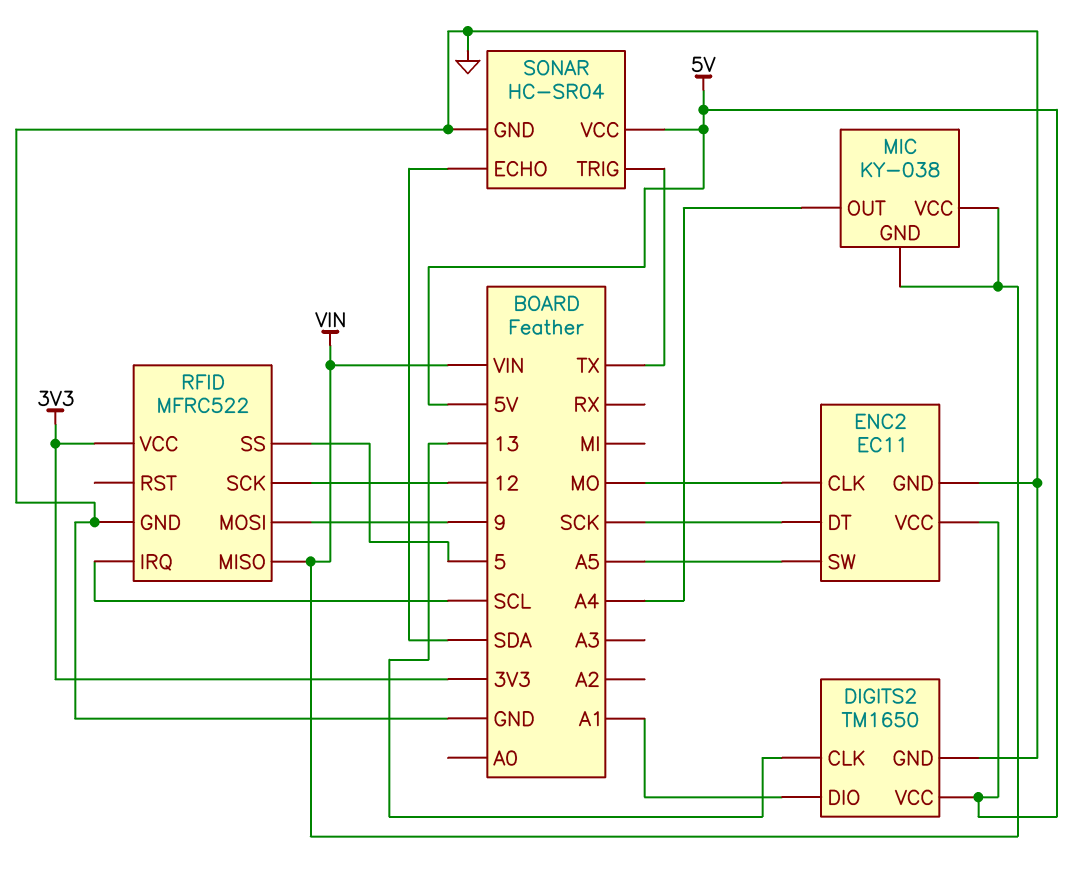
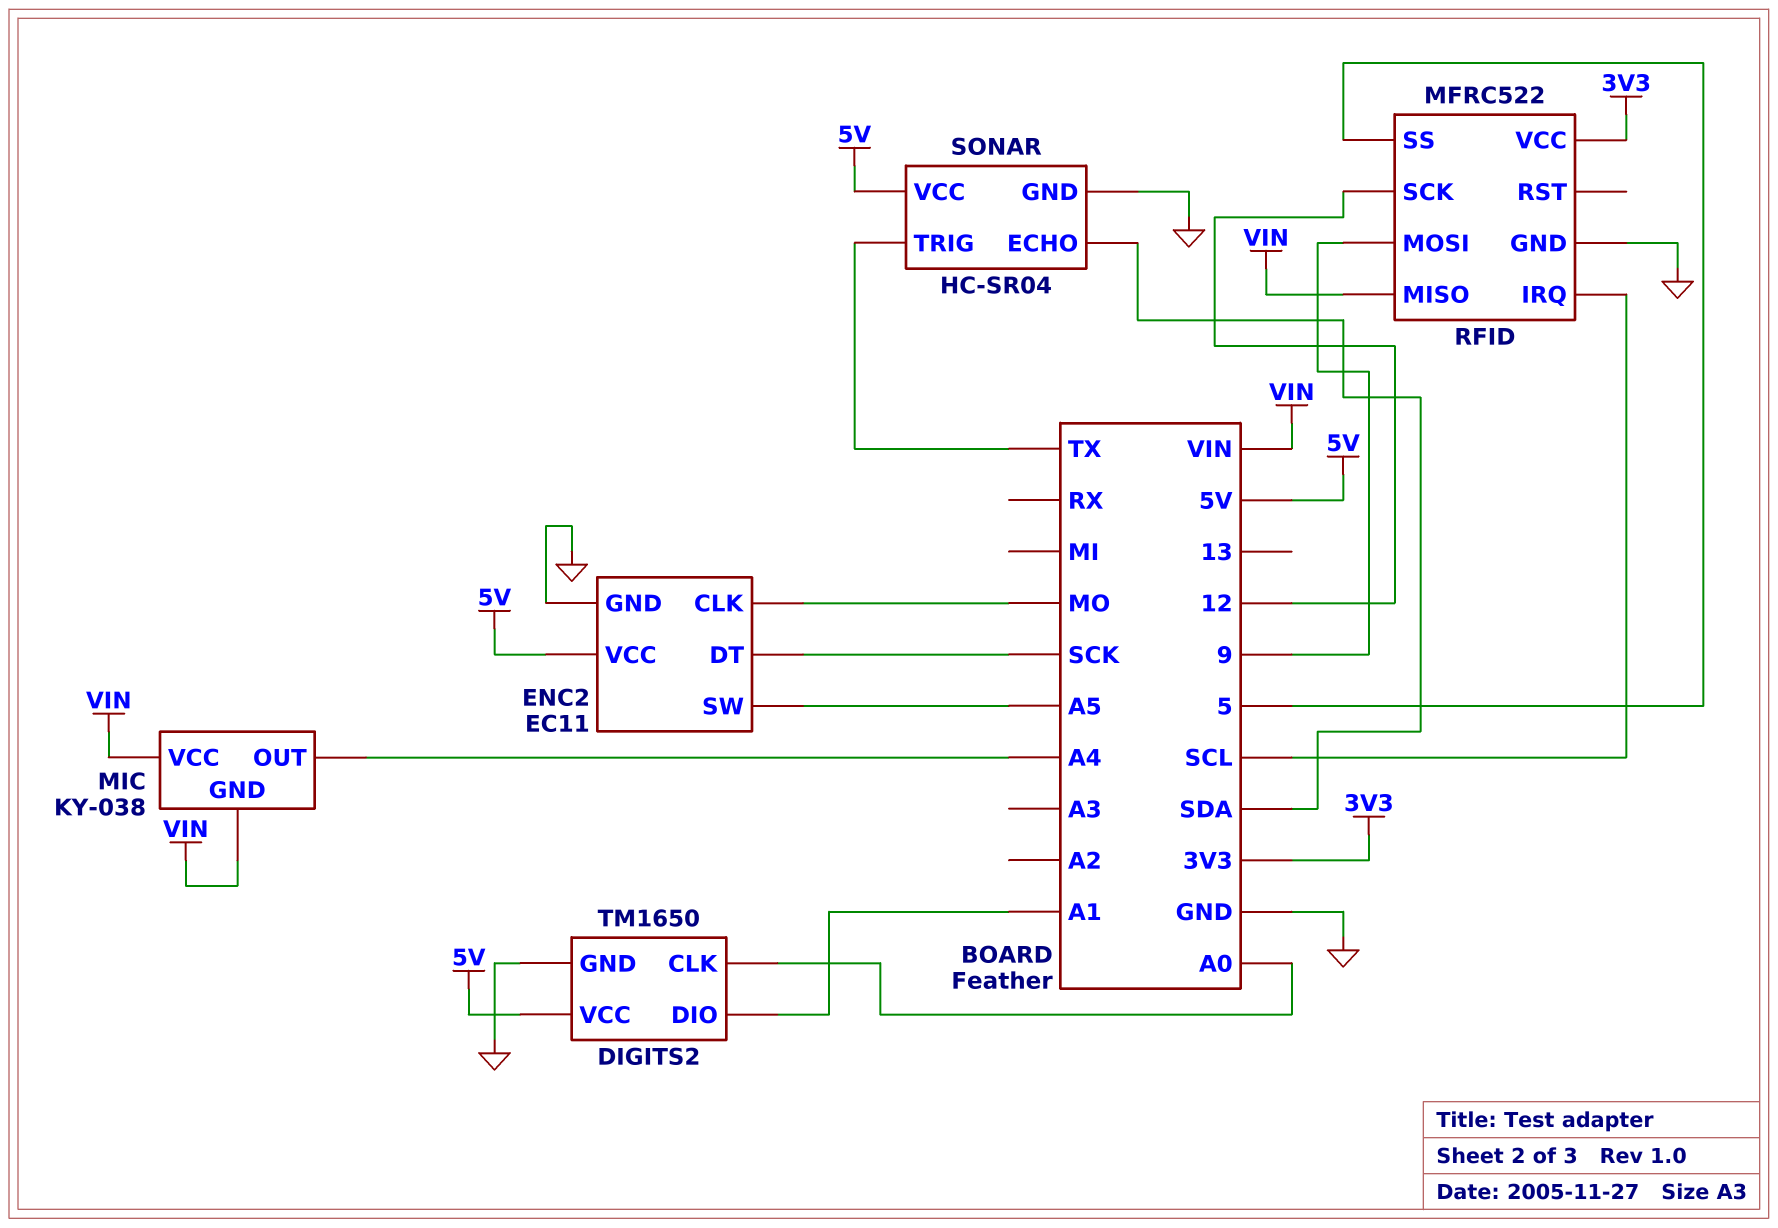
DIGITS2 pin CLK: 13 -> A0

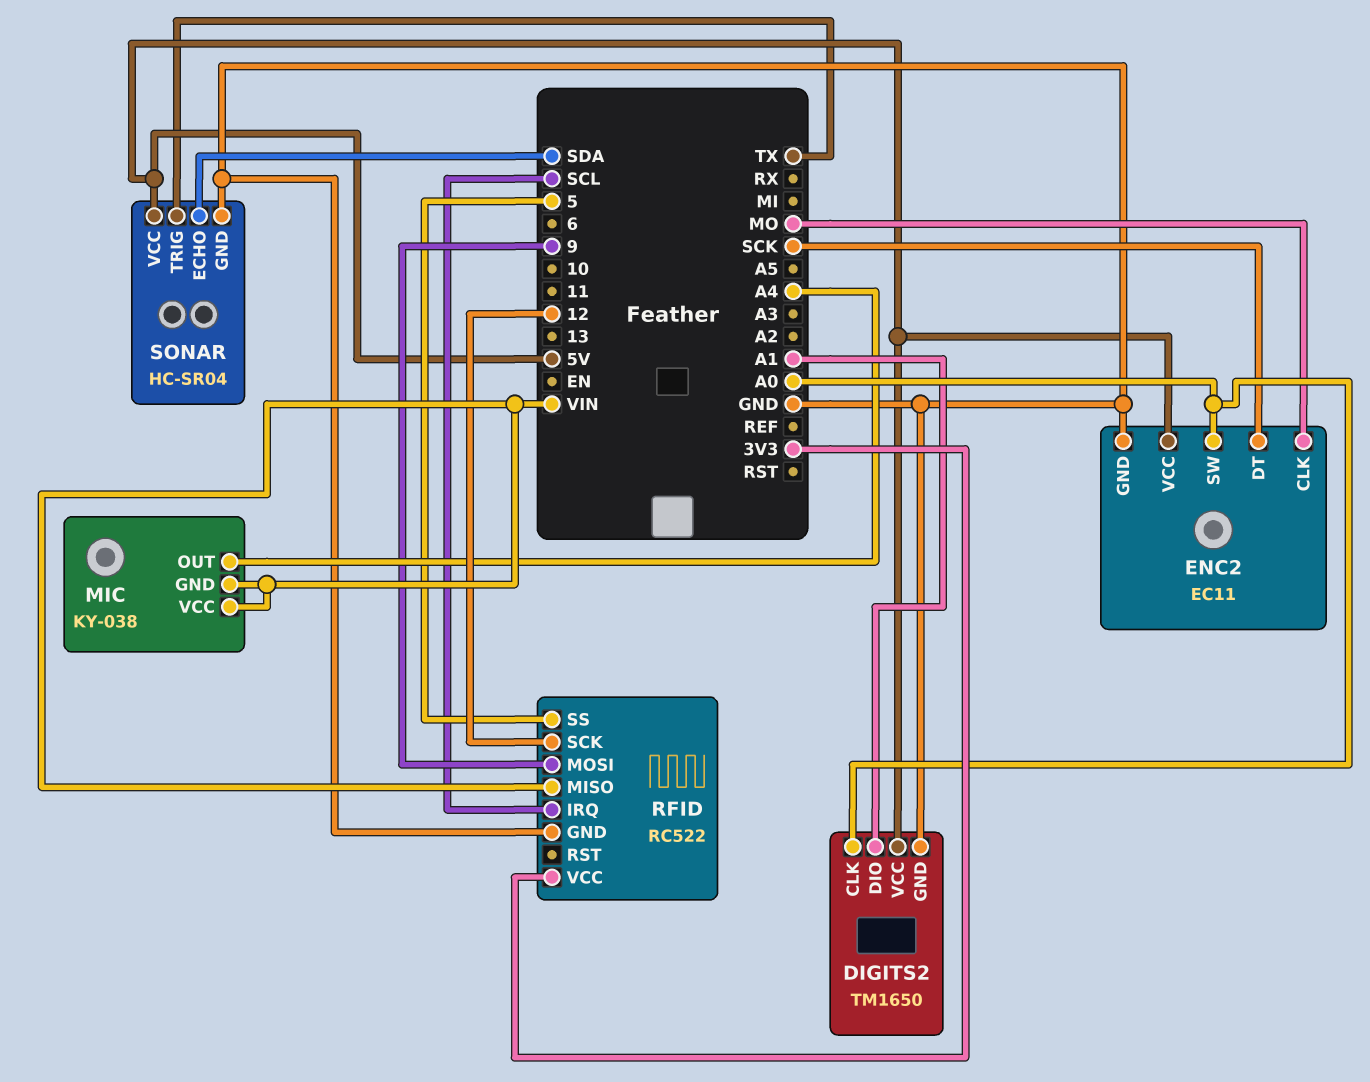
ENC2 pin SW: A5 -> A0
RFID: MFRC522 -> RC522

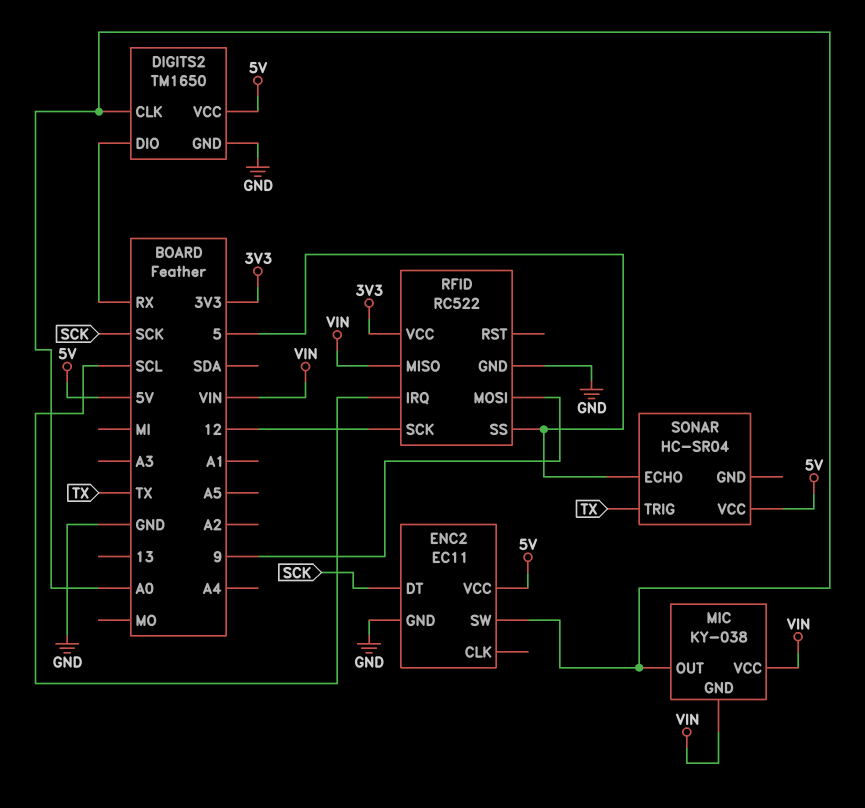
DIGITS2 pin DIO: A1 -> RX
ENC2 pin CLK: MO -> none
MIC pin OUT: A4 -> A0
SONAR pin ECHO: SDA -> 5
SONAR pin GND: GND -> none

